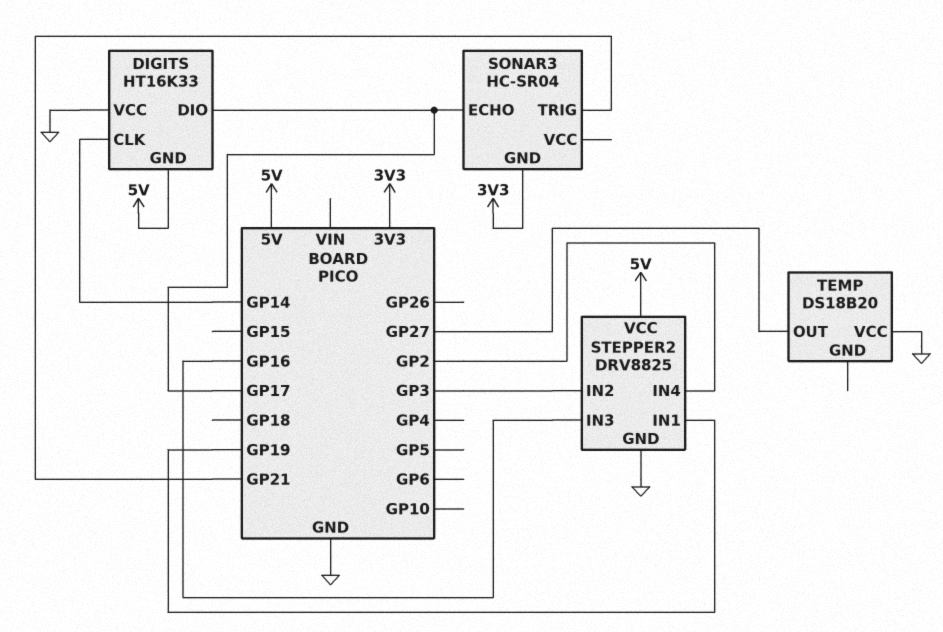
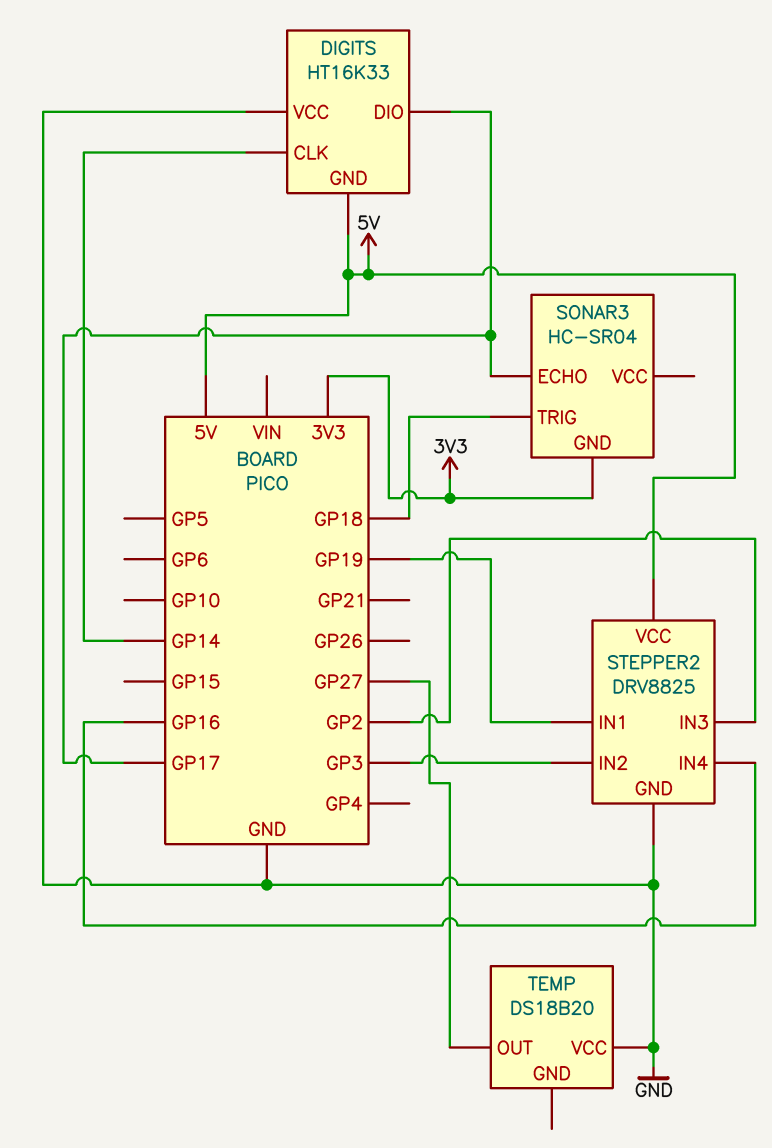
SONAR3 pin TRIG: GP21 -> GP18
STEPPER2 pin IN3: GP16 -> GP2
STEPPER2 pin IN4: GP2 -> GP16

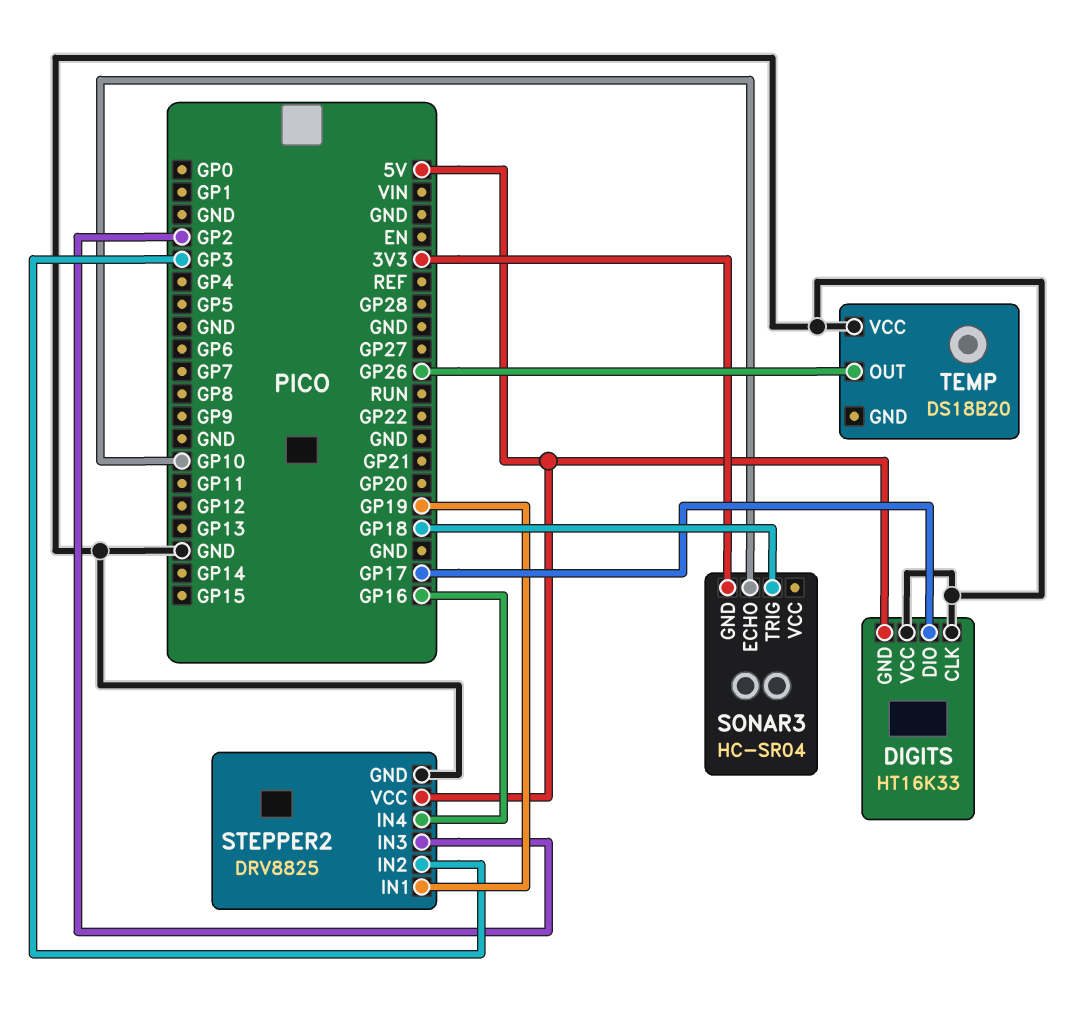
DIGITS pin CLK: GP14 -> GND
SONAR3 pin ECHO: GP17 -> GP10
TEMP pin OUT: GP27 -> GP26

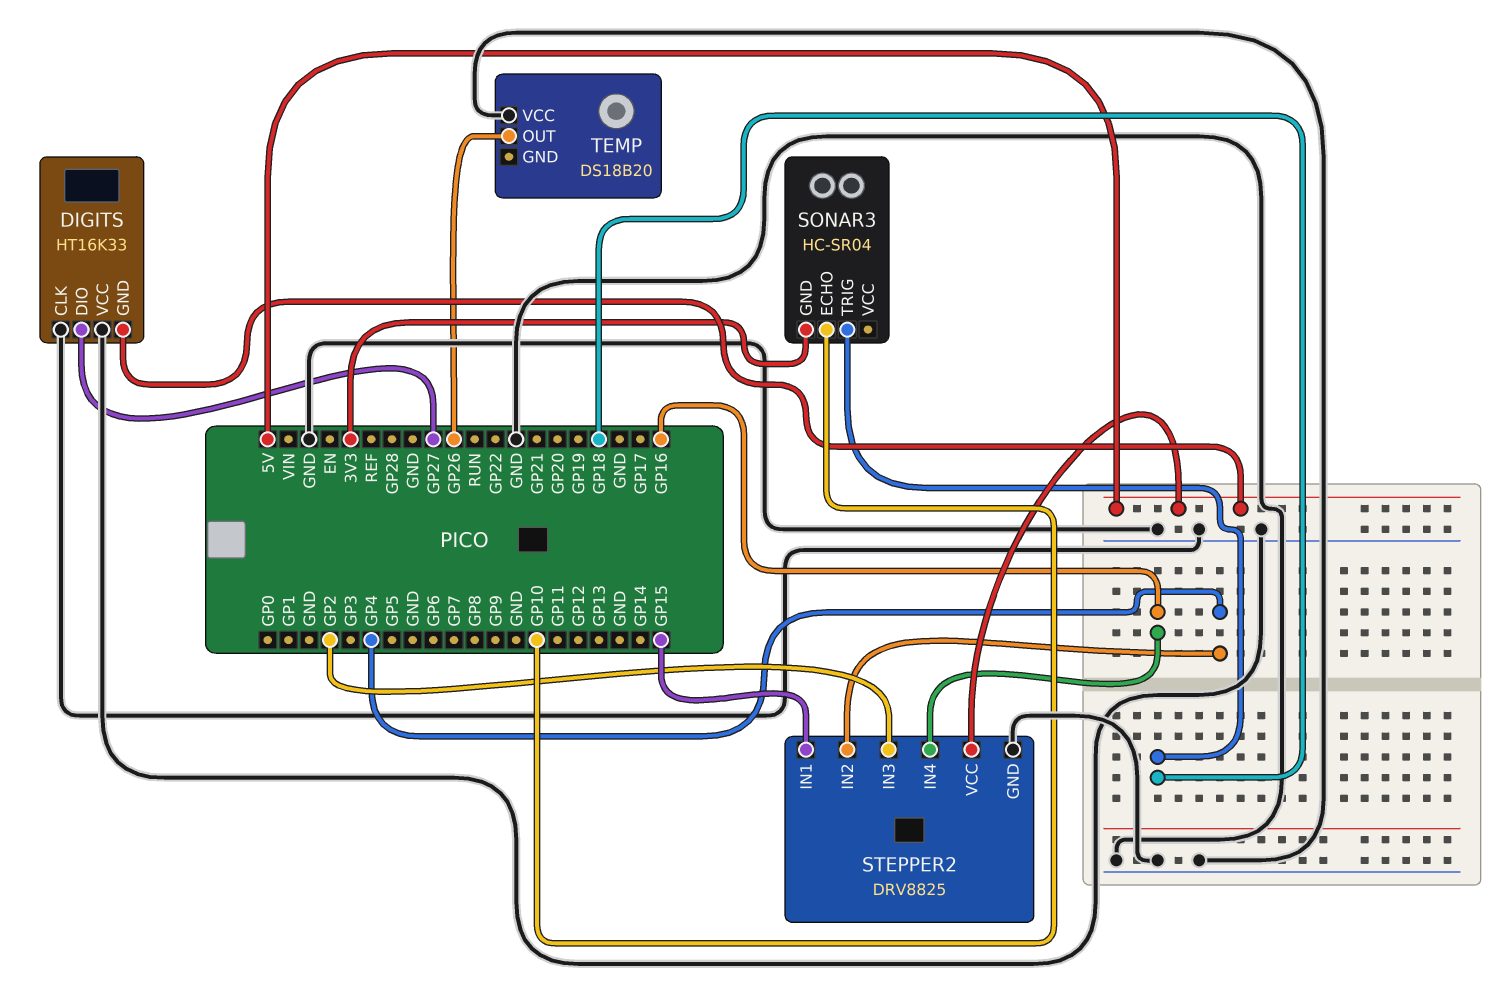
DIGITS pin DIO: GP17 -> GP27
STEPPER2 pin IN1: GP19 -> GP15
STEPPER2 pin IN2: GP3 -> GP4

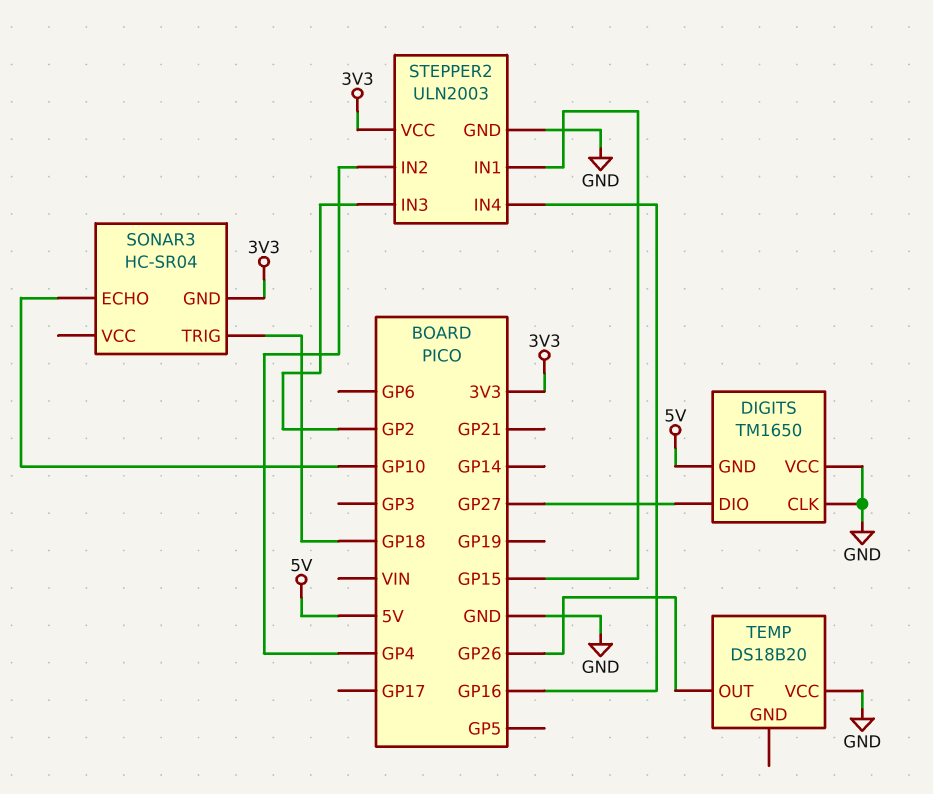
DIGITS: HT16K33 -> TM1650
STEPPER2: DRV8825 -> ULN2003
STEPPER2 pin VCC: 5V -> 3V3

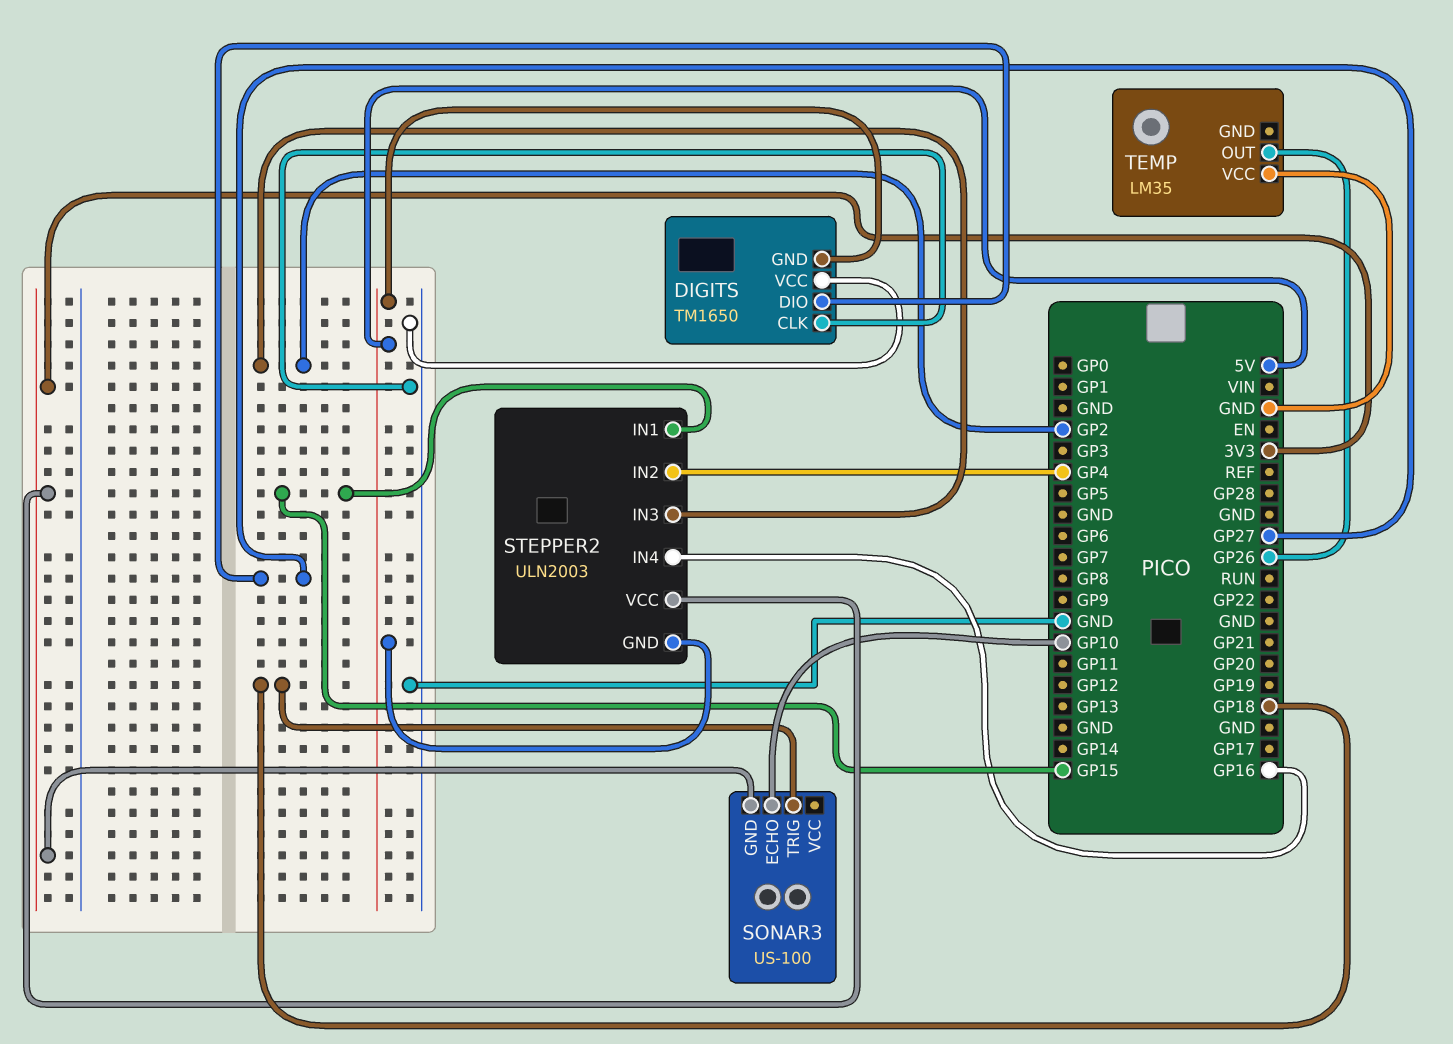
SONAR3: HC-SR04 -> US-100
STEPPER2 pin GND: GND -> 5V
TEMP: DS18B20 -> LM35

